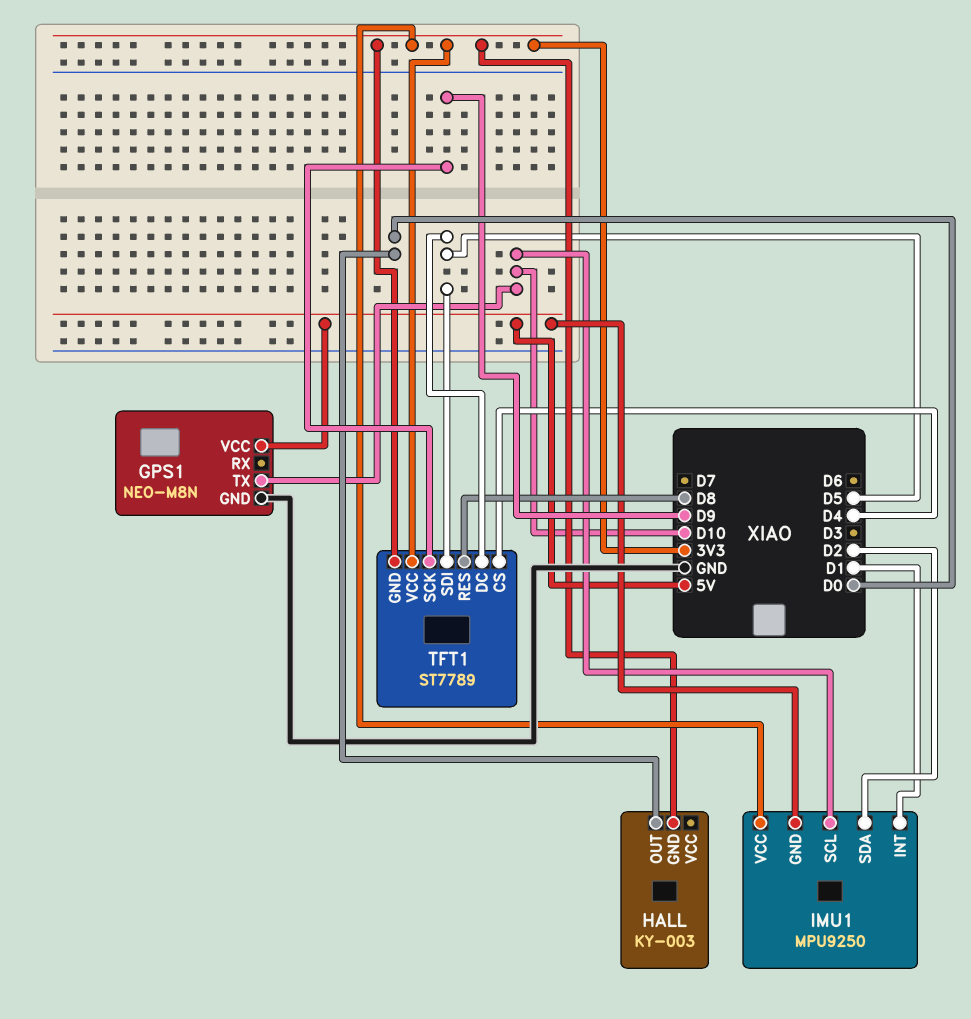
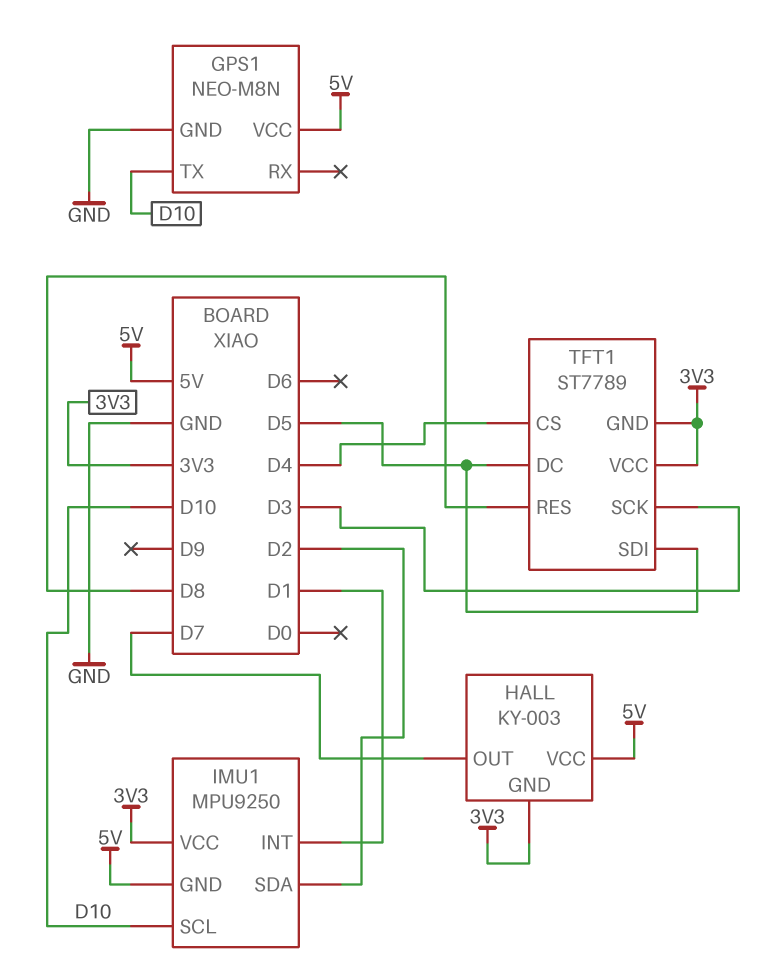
HALL pin OUT: D0 -> D7
HALL pin VCC: none -> 5V
TFT1 pin SCK: D9 -> D3

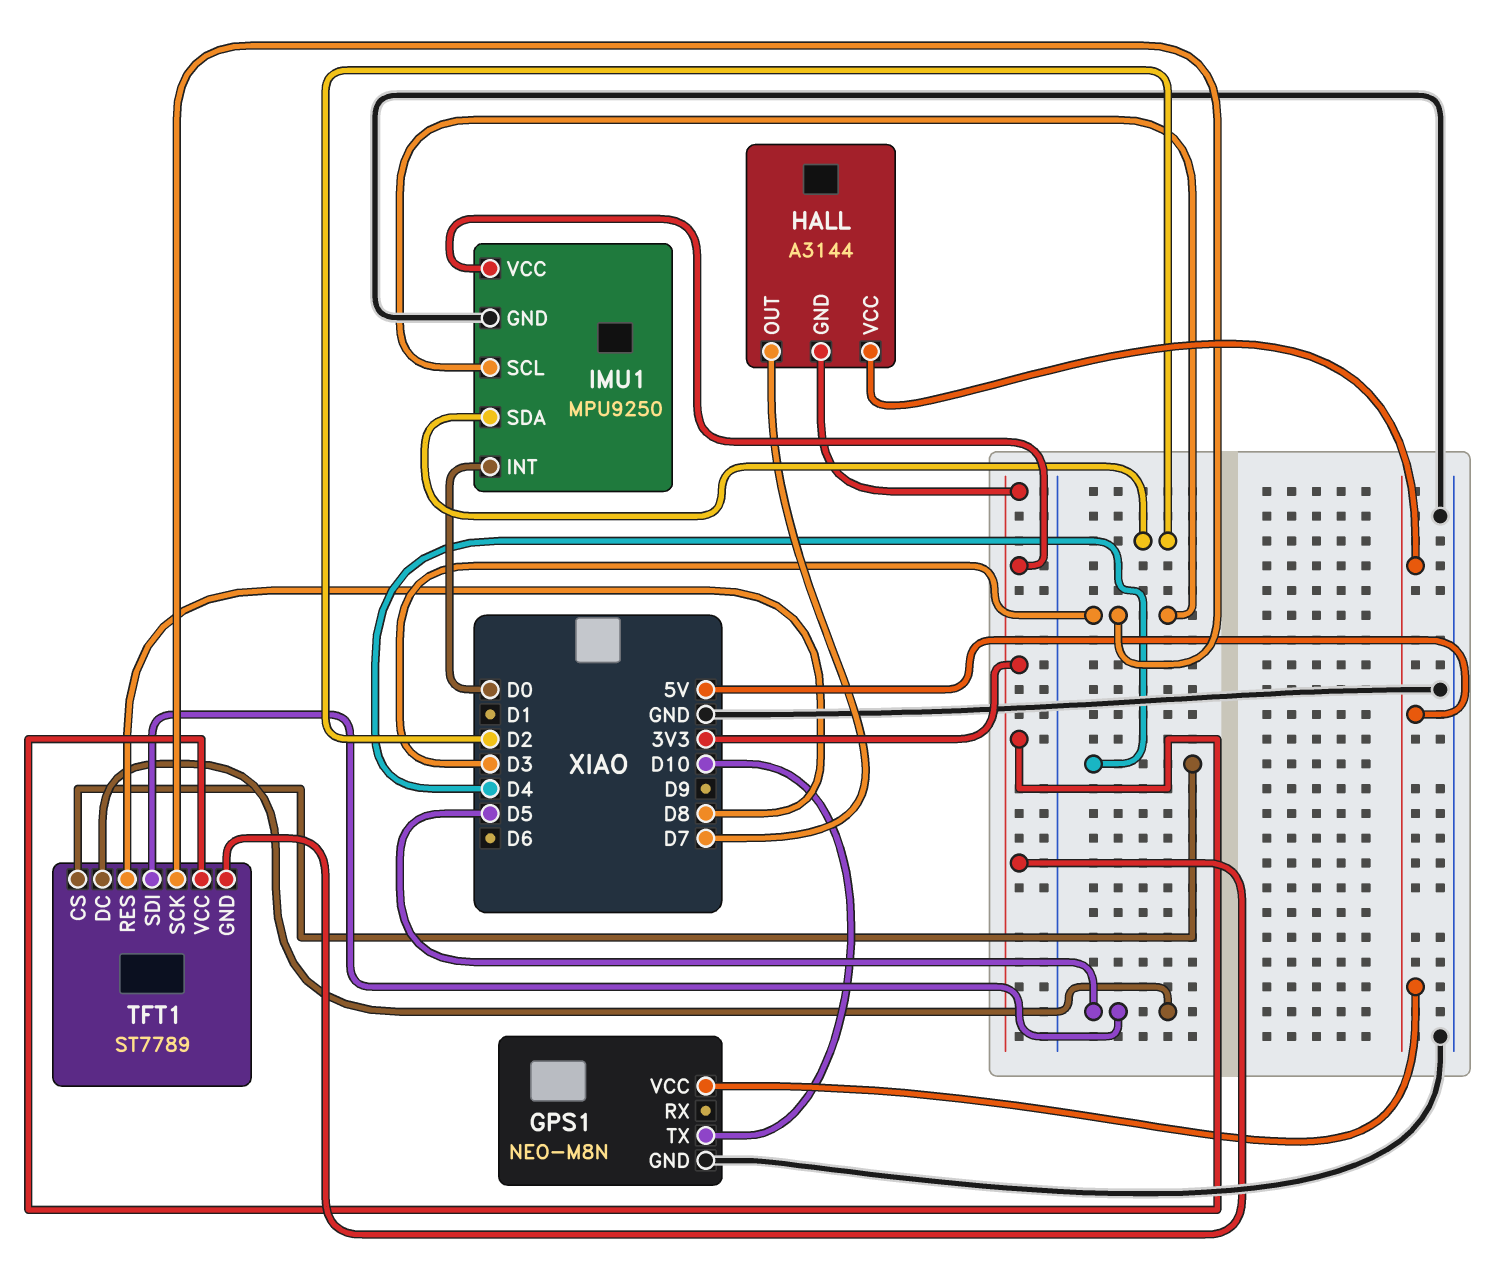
HALL: KY-003 -> A3144
IMU1 pin GND: 5V -> GND
IMU1 pin INT: D1 -> D0
IMU1 pin SCL: D10 -> D3

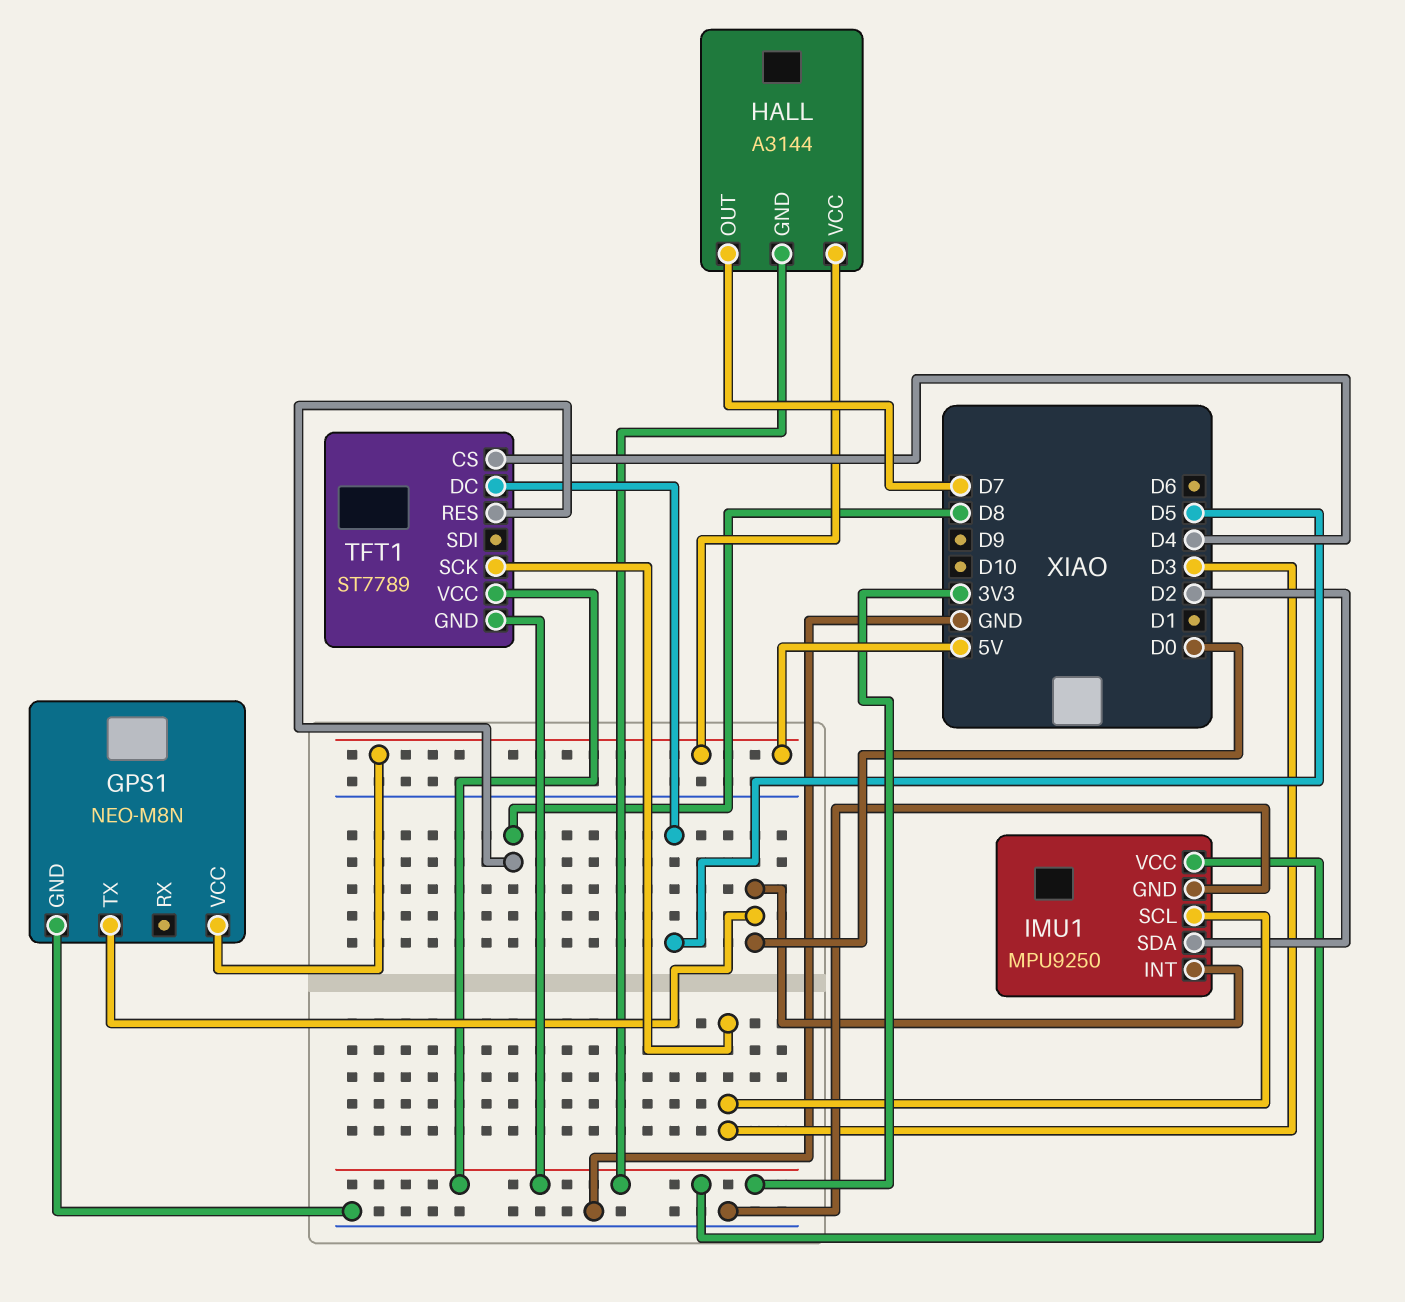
GPS1 pin TX: D10 -> D0
TFT1 pin SDI: D5 -> none

